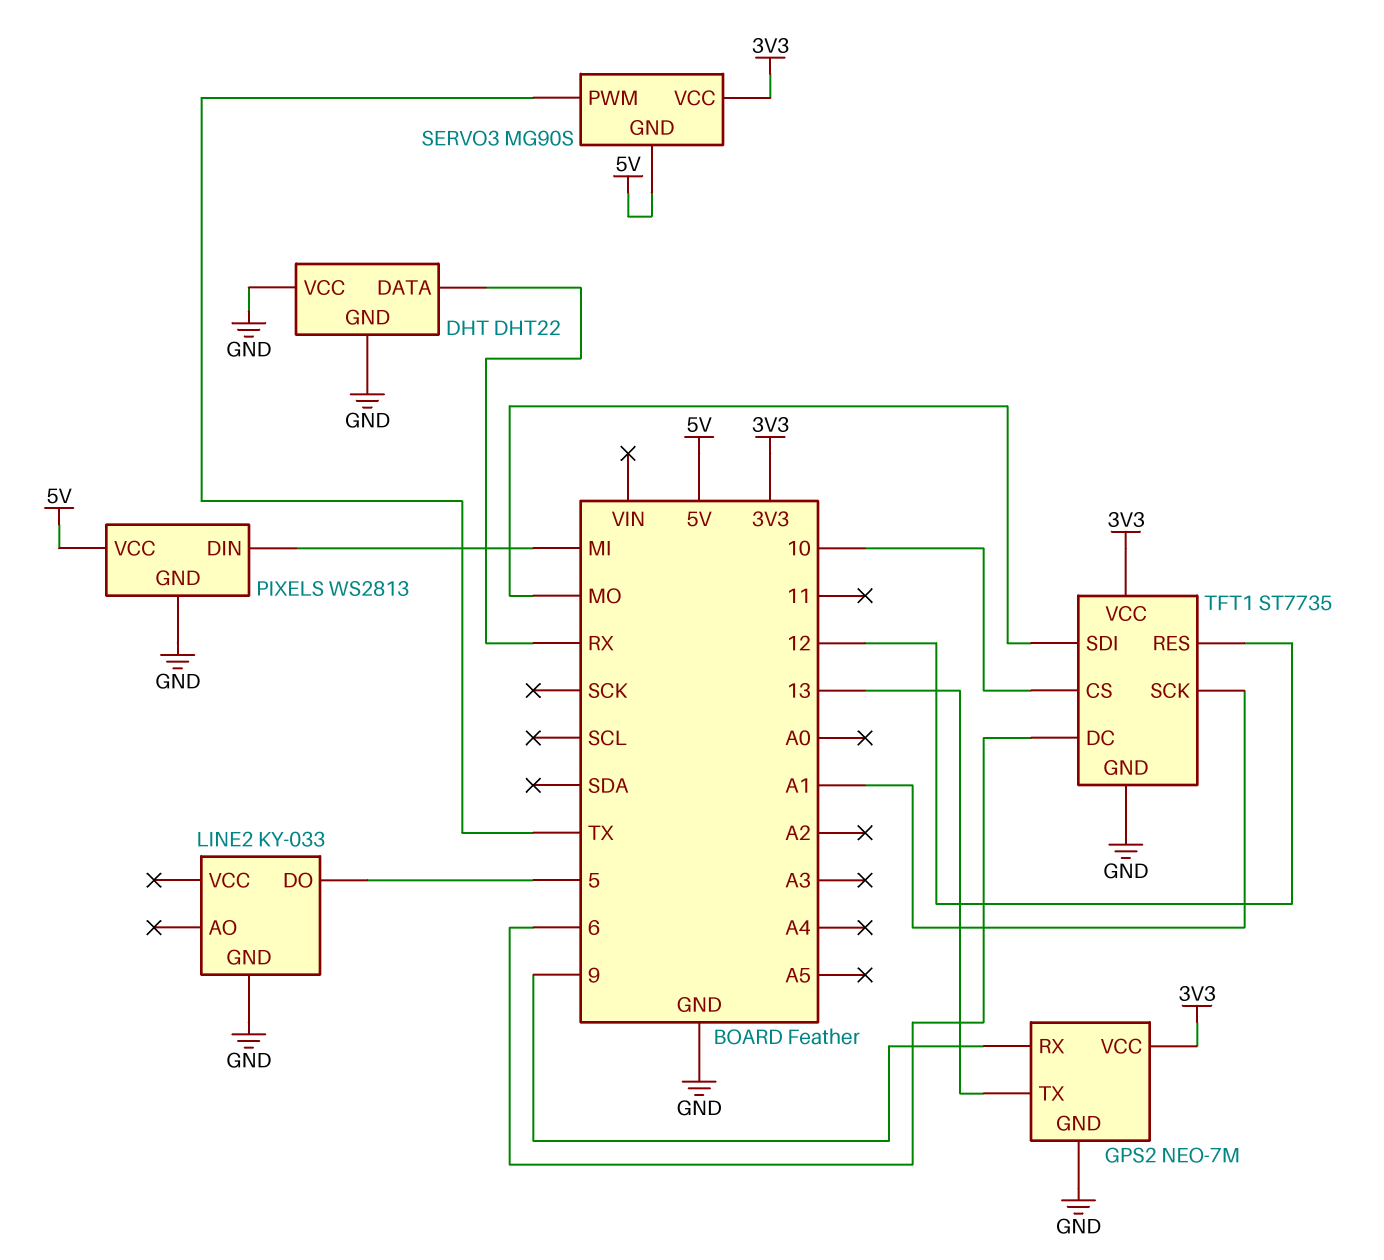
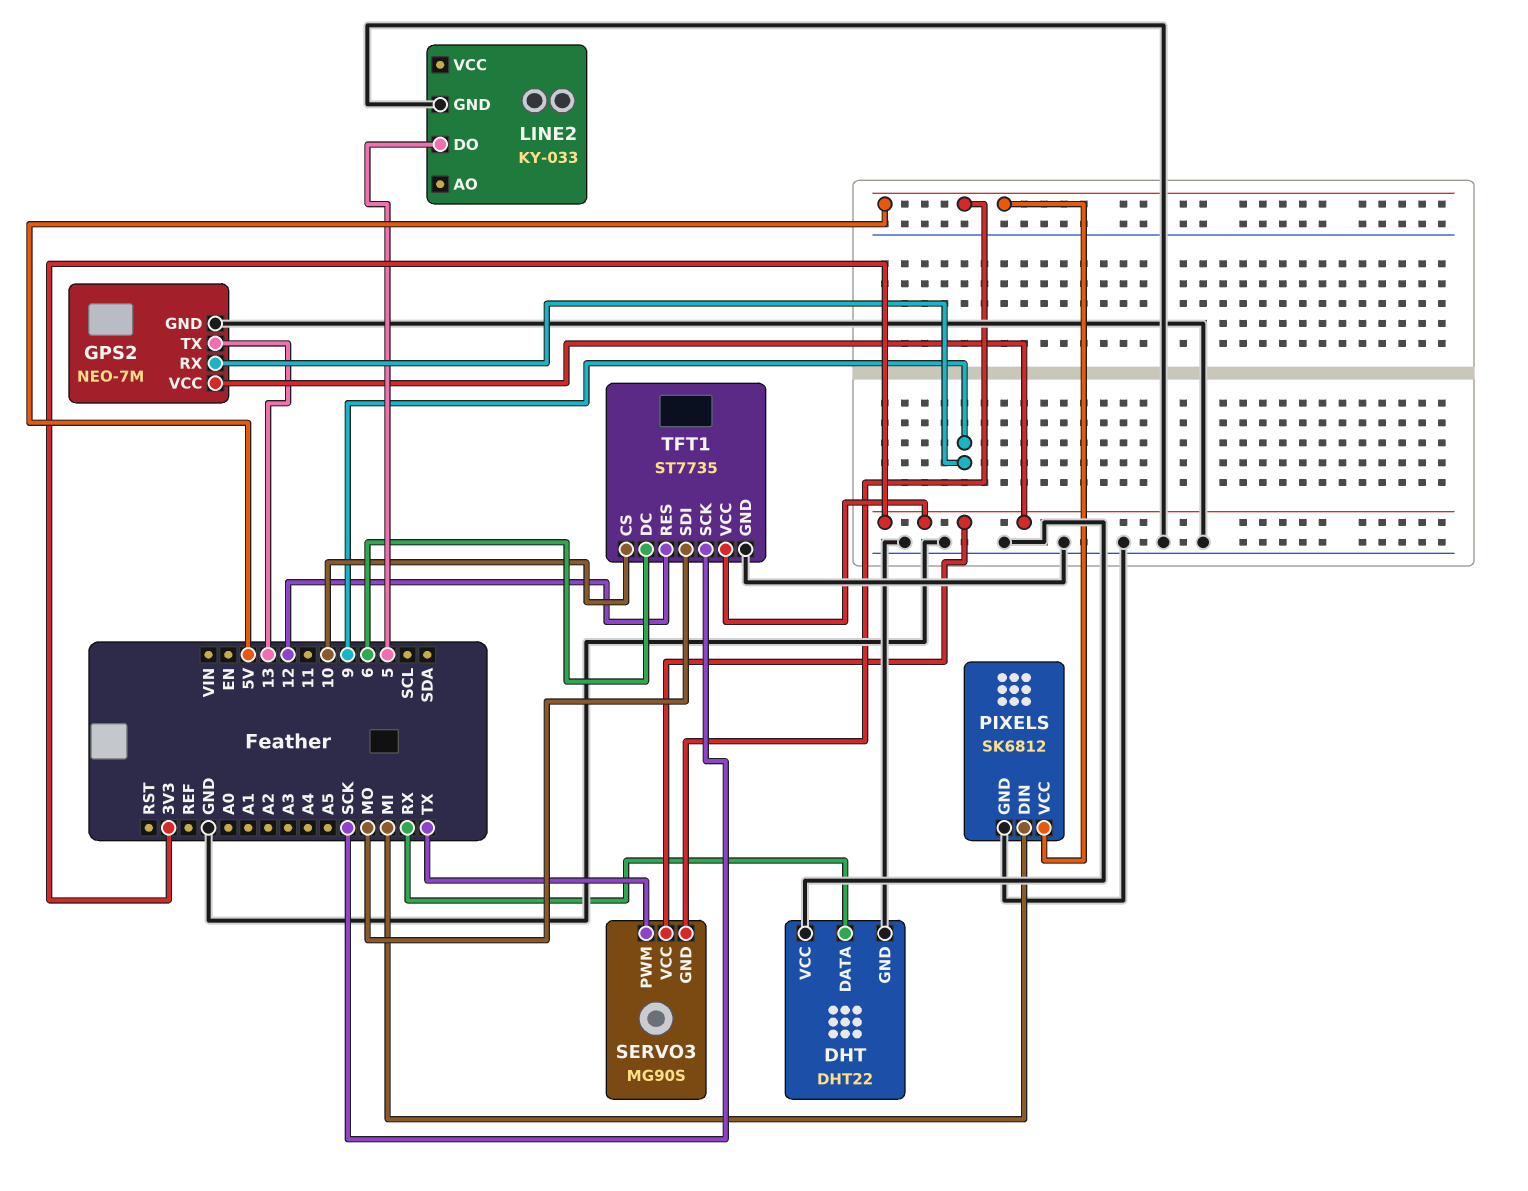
PIXELS: WS2813 -> SK6812
TFT1 pin SCK: A1 -> SCK

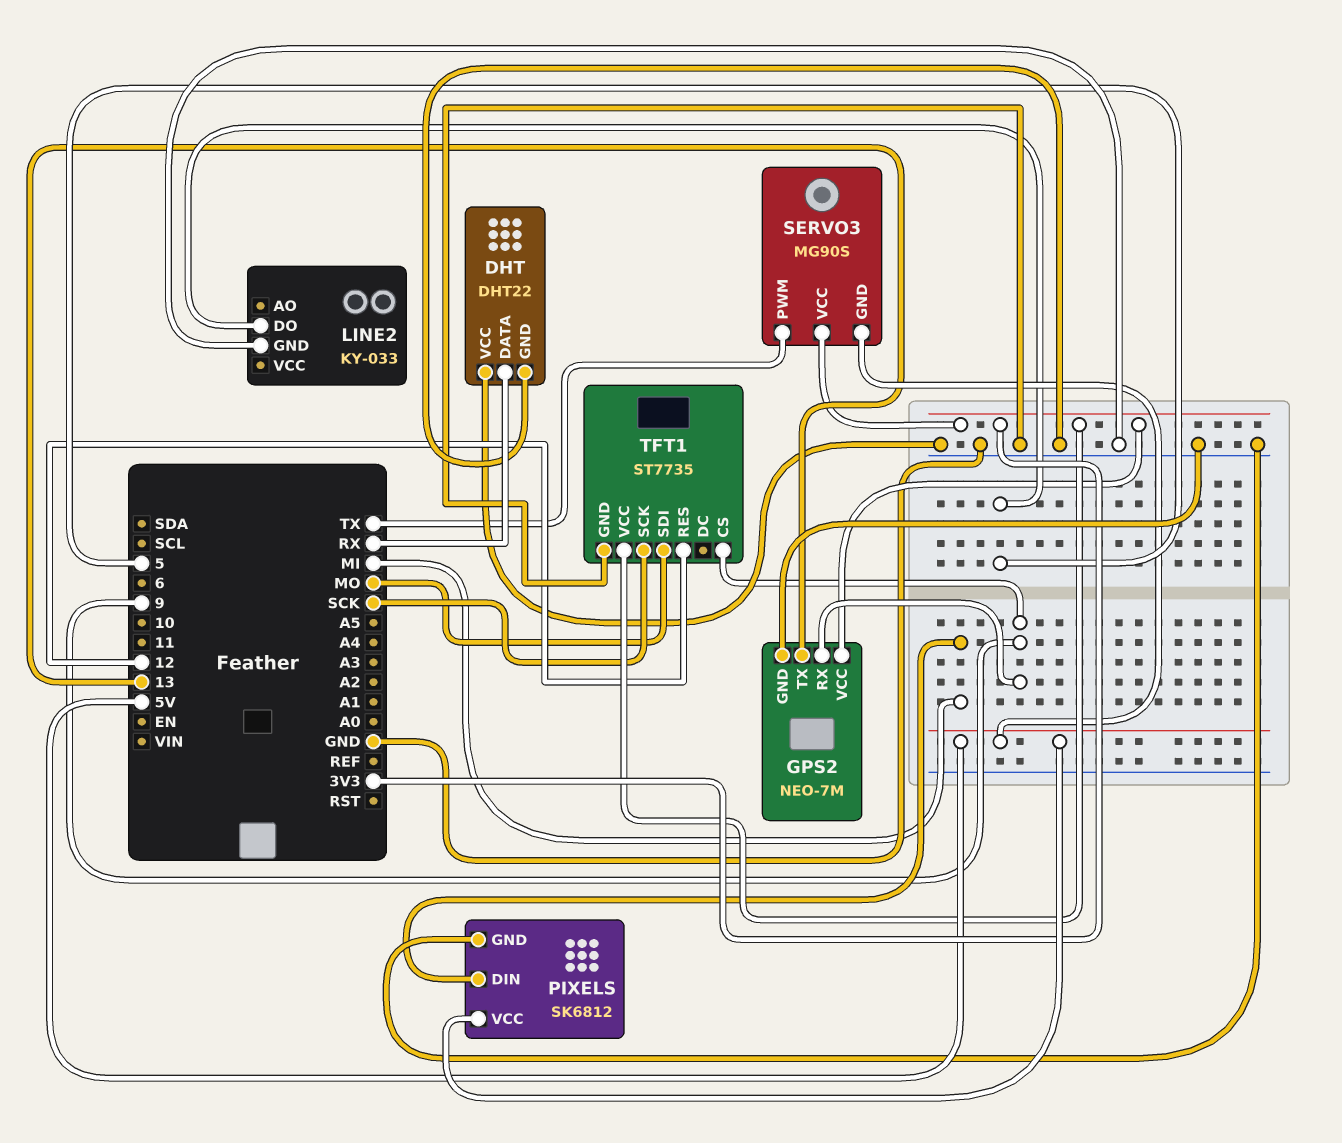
TFT1 pin CS: 10 -> 9
TFT1 pin DC: 6 -> none

